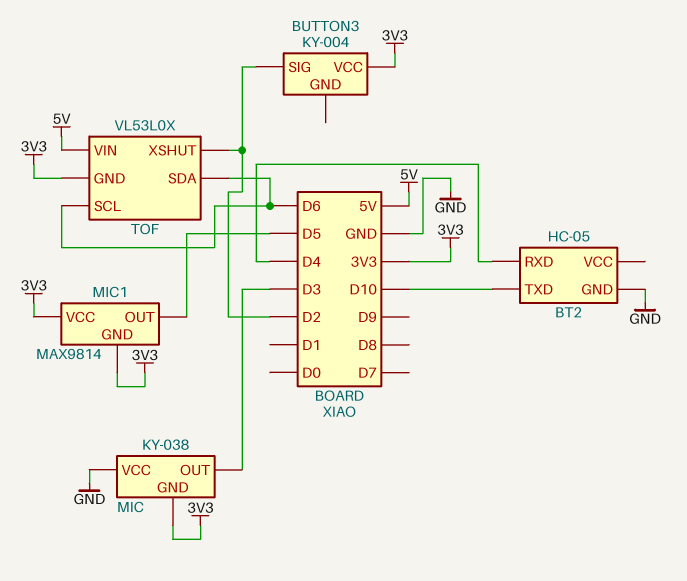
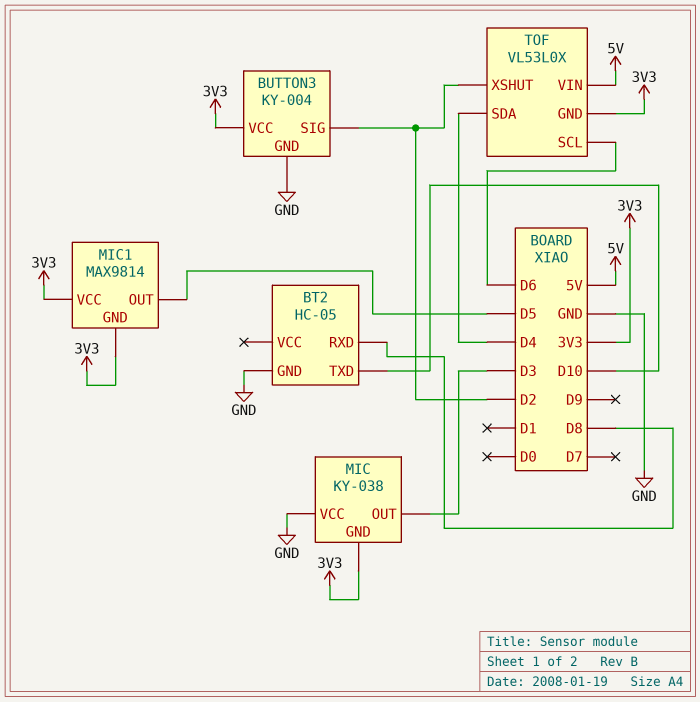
BT2 pin RXD: D4 -> D8
BUTTON3 pin GND: none -> GND
TOF pin SDA: D6 -> D4

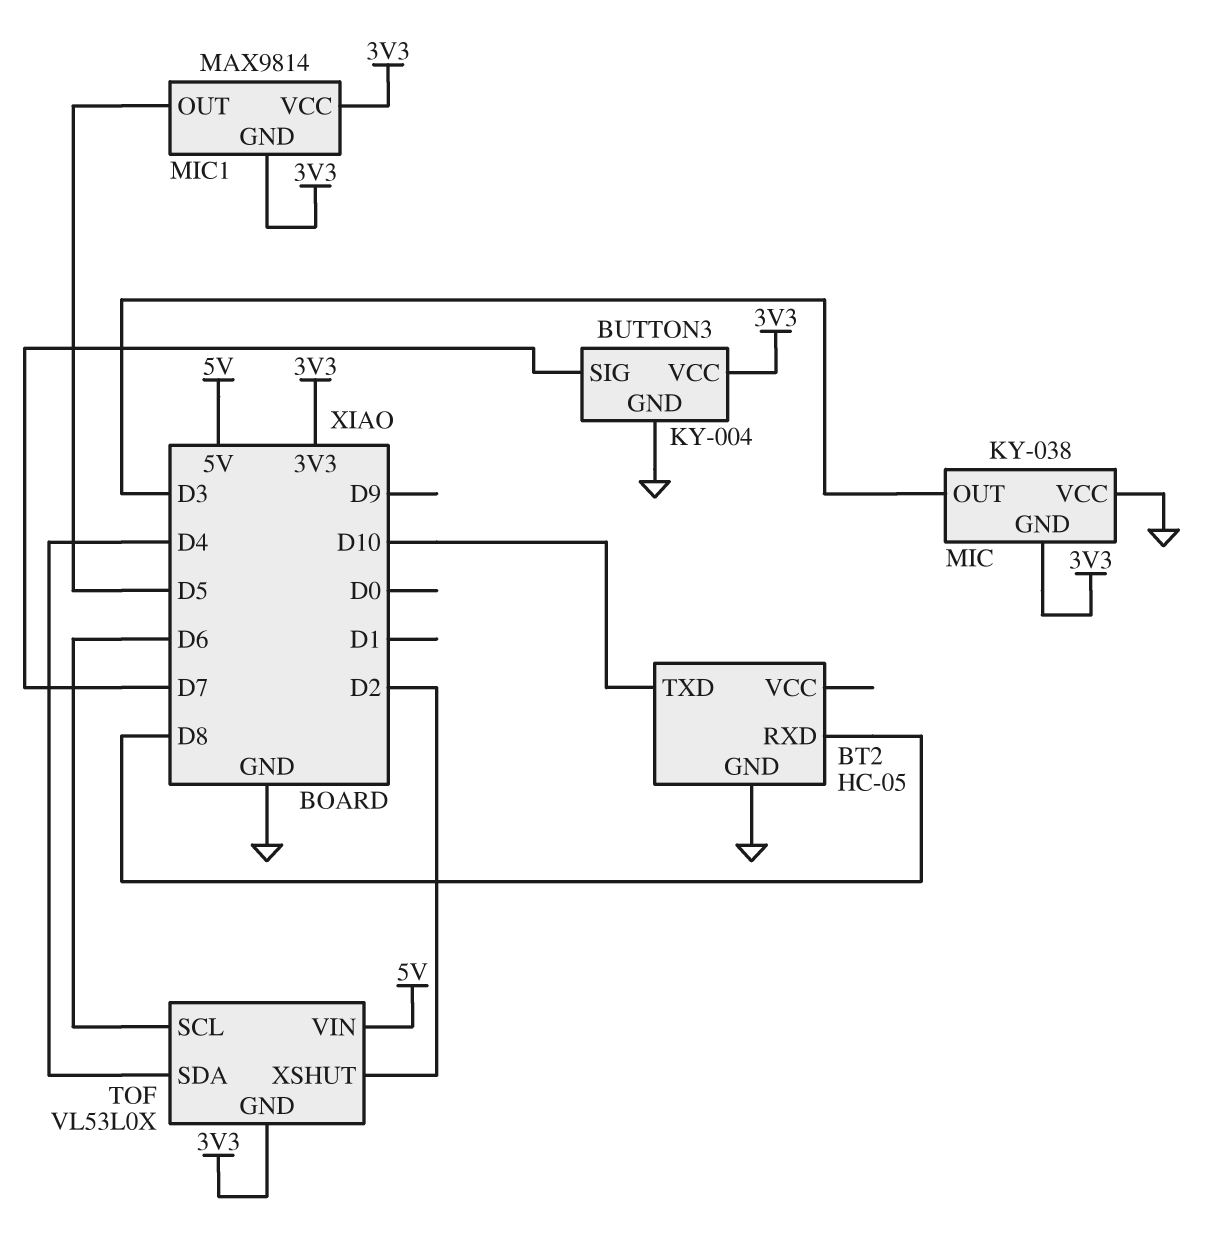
BUTTON3 pin SIG: D2 -> D7

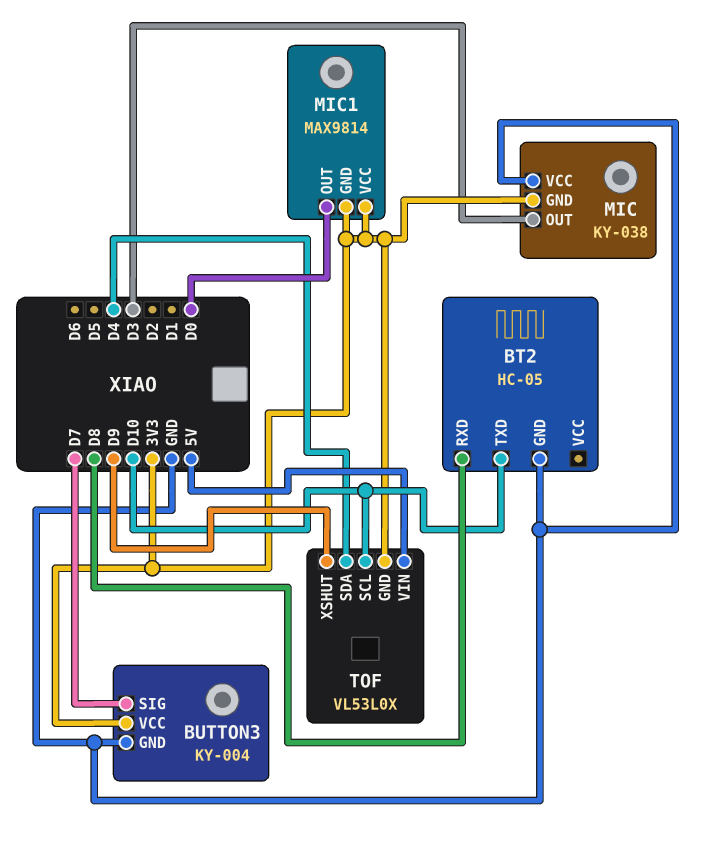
MIC1 pin OUT: D5 -> D0
TOF pin SCL: D6 -> D10
TOF pin XSHUT: D2 -> D9

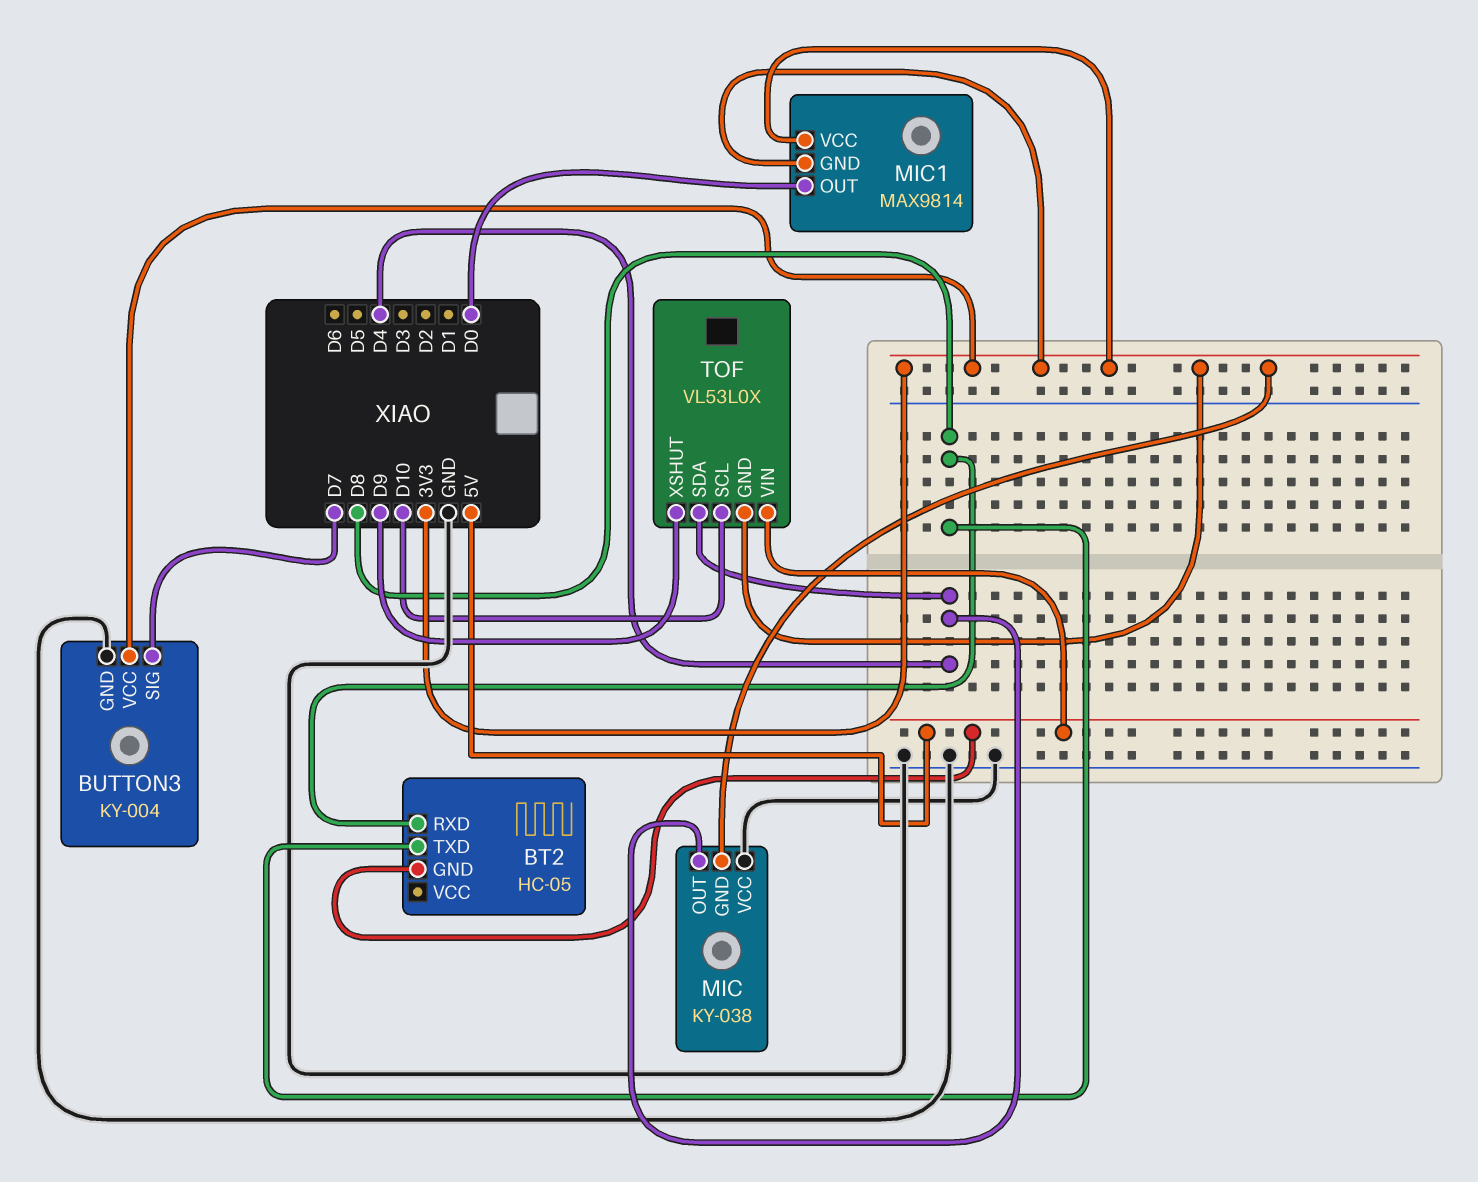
BT2 pin GND: GND -> 5V
BT2 pin TXD: D10 -> D8
MIC pin OUT: D3 -> D4

